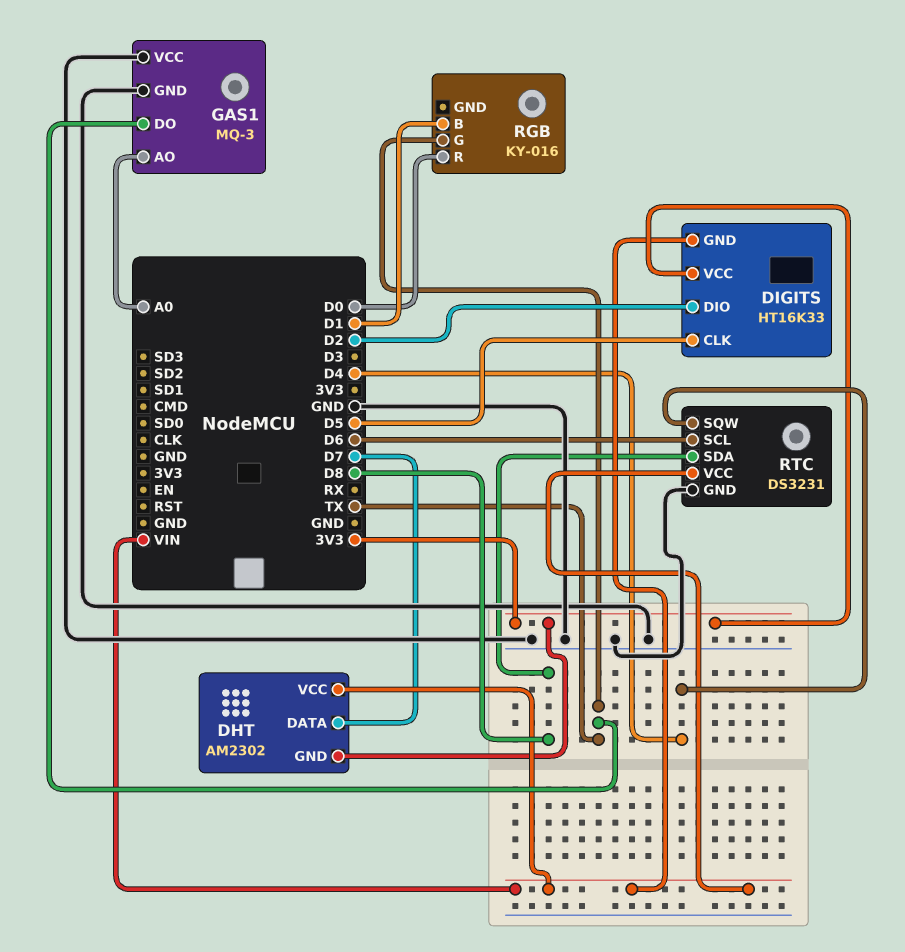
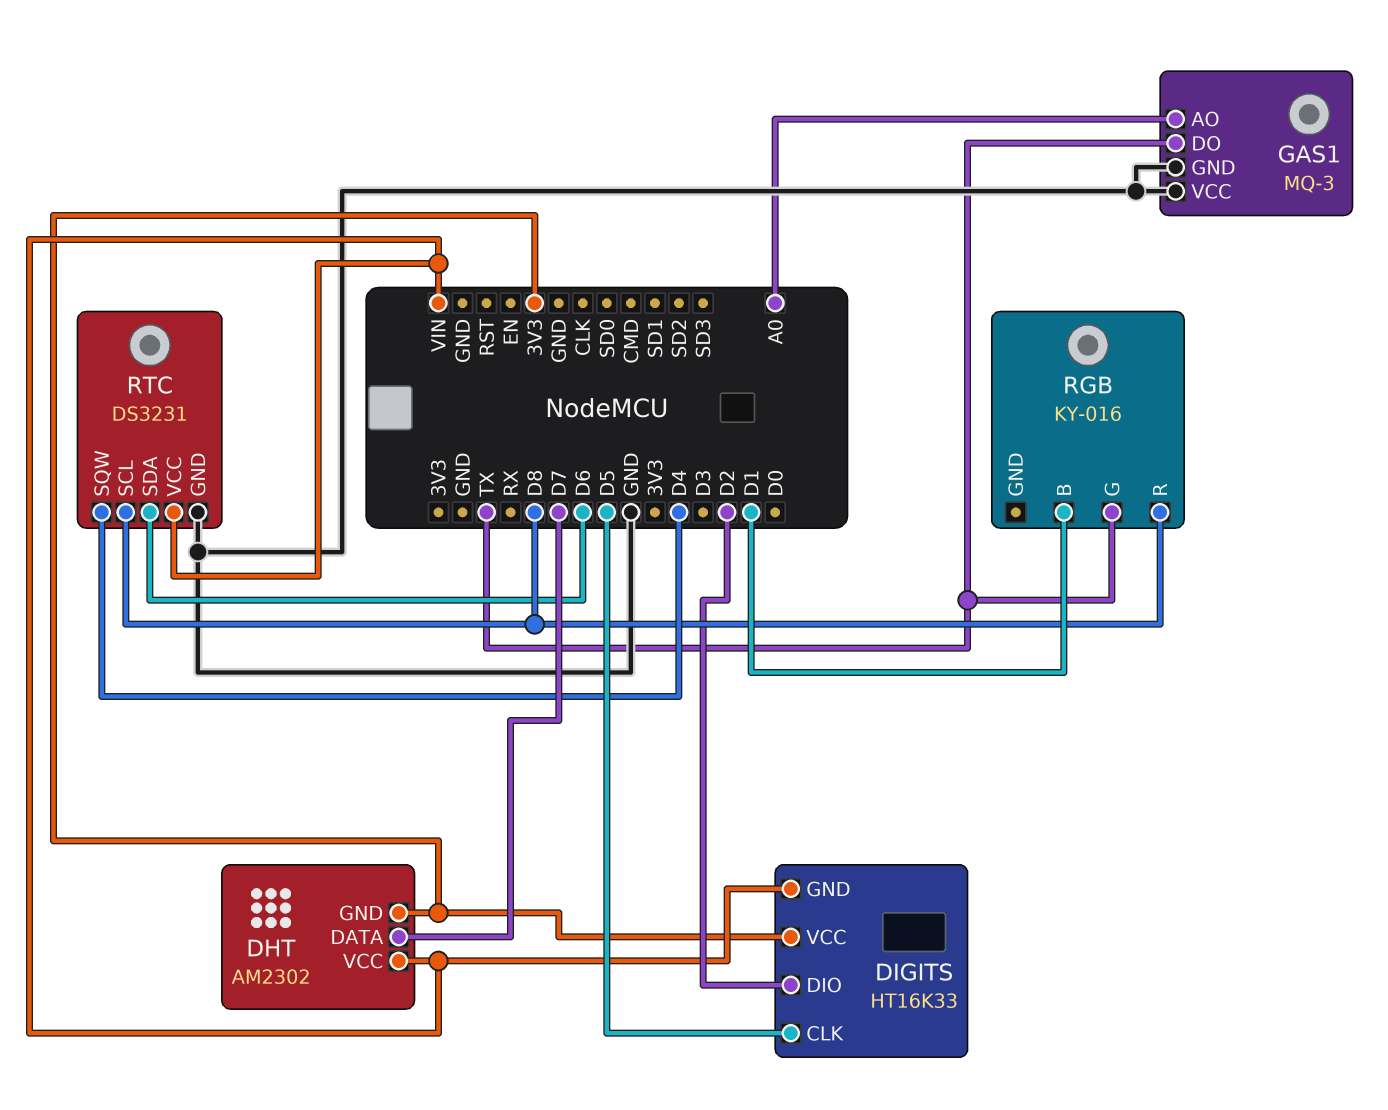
RGB pin R: D0 -> D8
RTC pin SCL: D6 -> D8
RTC pin SDA: D8 -> D6

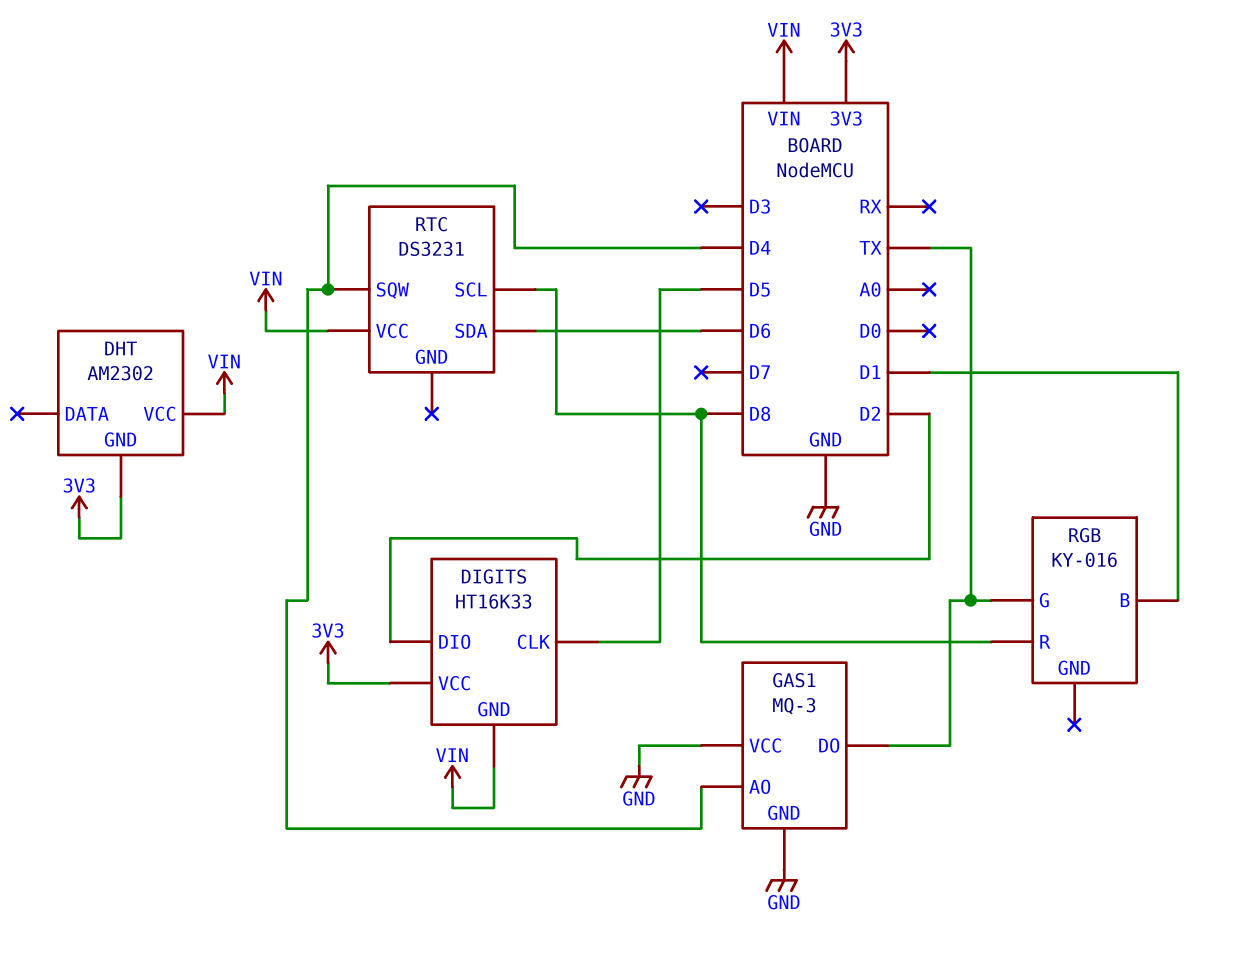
DHT pin DATA: D7 -> none
GAS1 pin AO: A0 -> D4
RTC pin GND: GND -> none

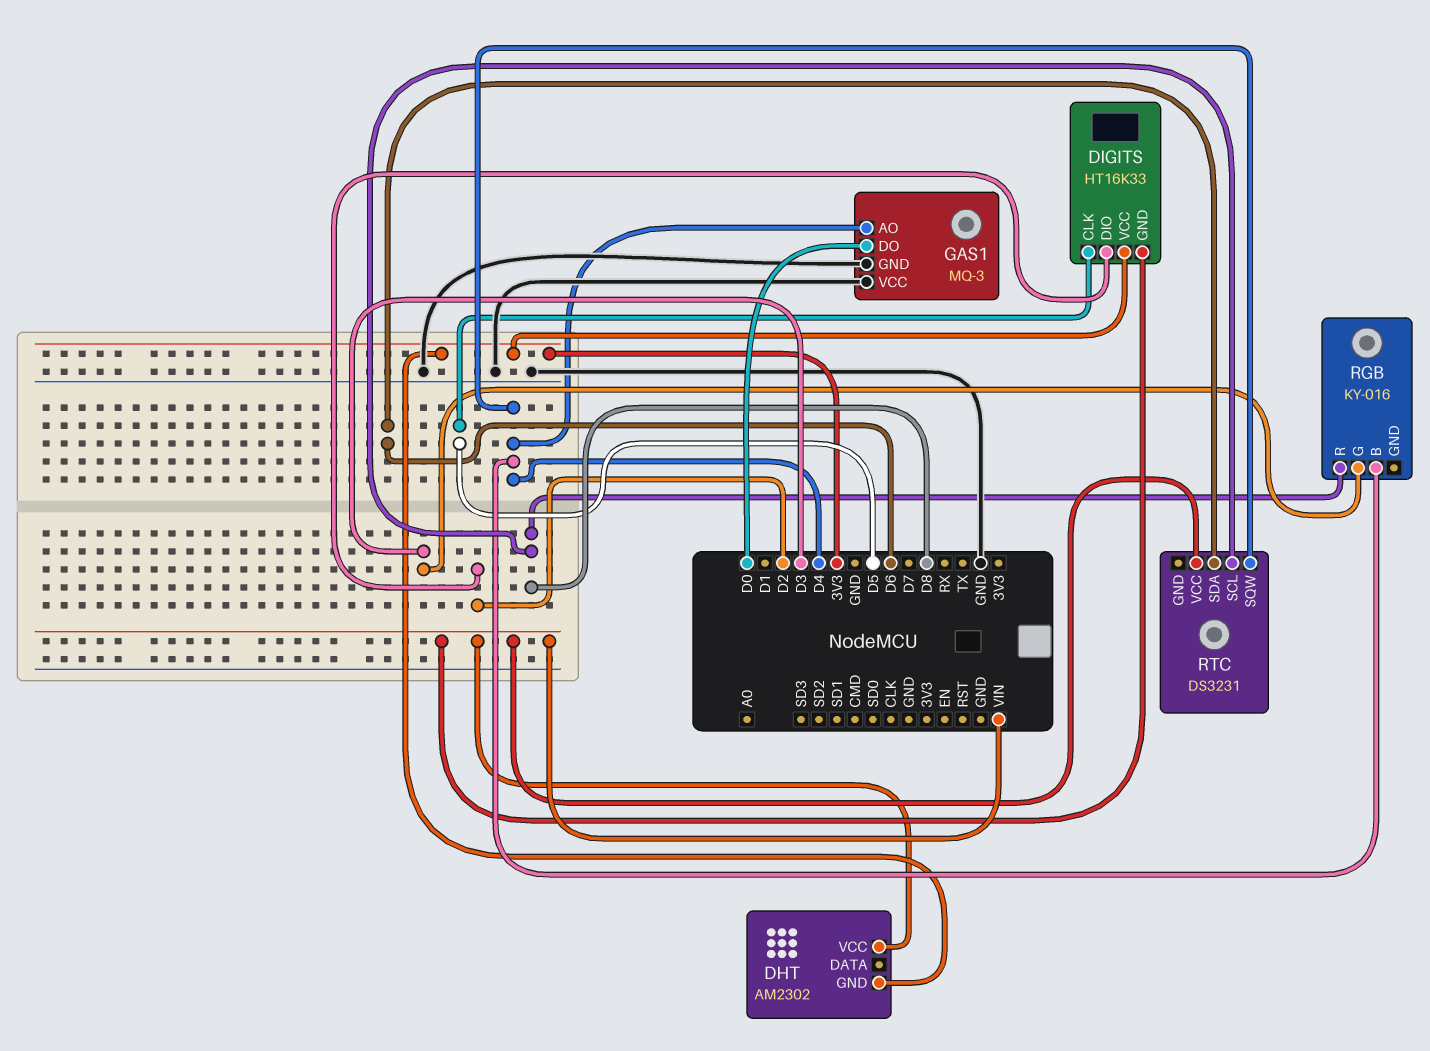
GAS1 pin DO: TX -> D0
RGB pin B: D1 -> D4
RGB pin G: TX -> D3

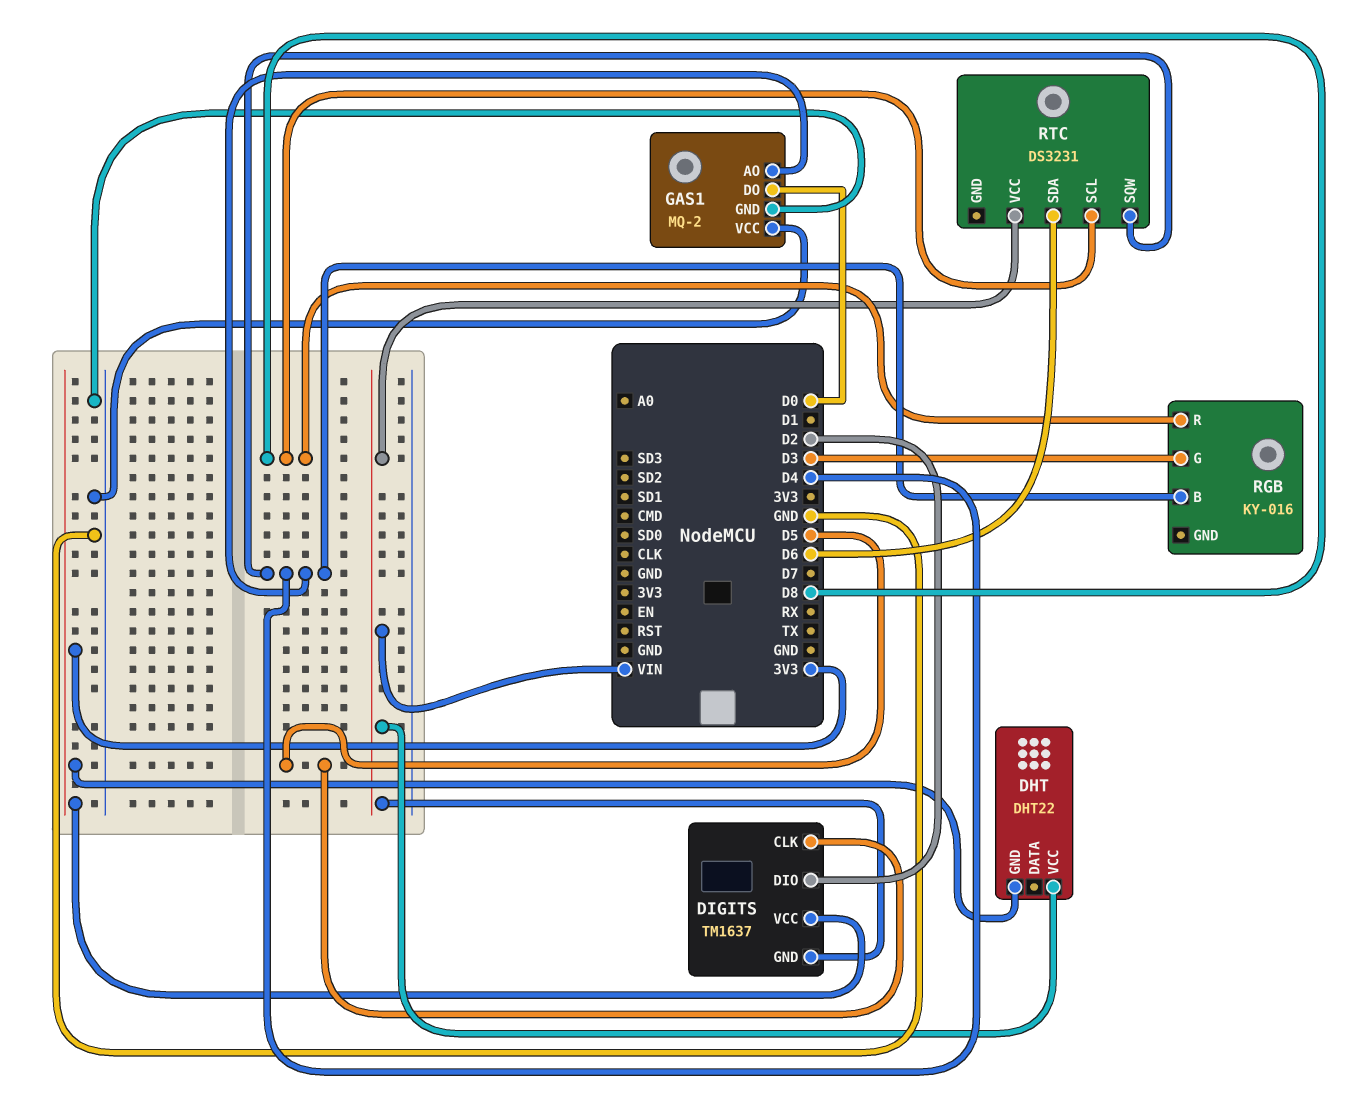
DHT: AM2302 -> DHT22
DIGITS: HT16K33 -> TM1637
GAS1: MQ-3 -> MQ-2

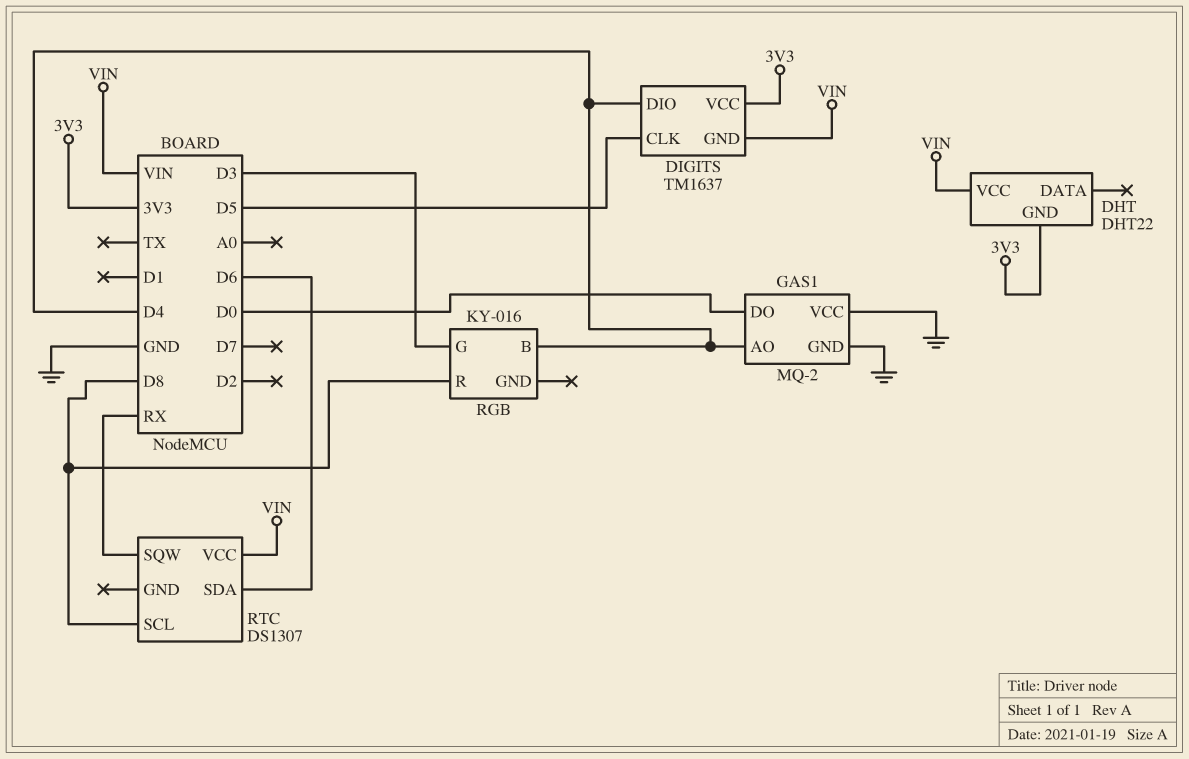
DIGITS pin DIO: D2 -> D4
RTC: DS3231 -> DS1307
RTC pin SQW: D4 -> RX

